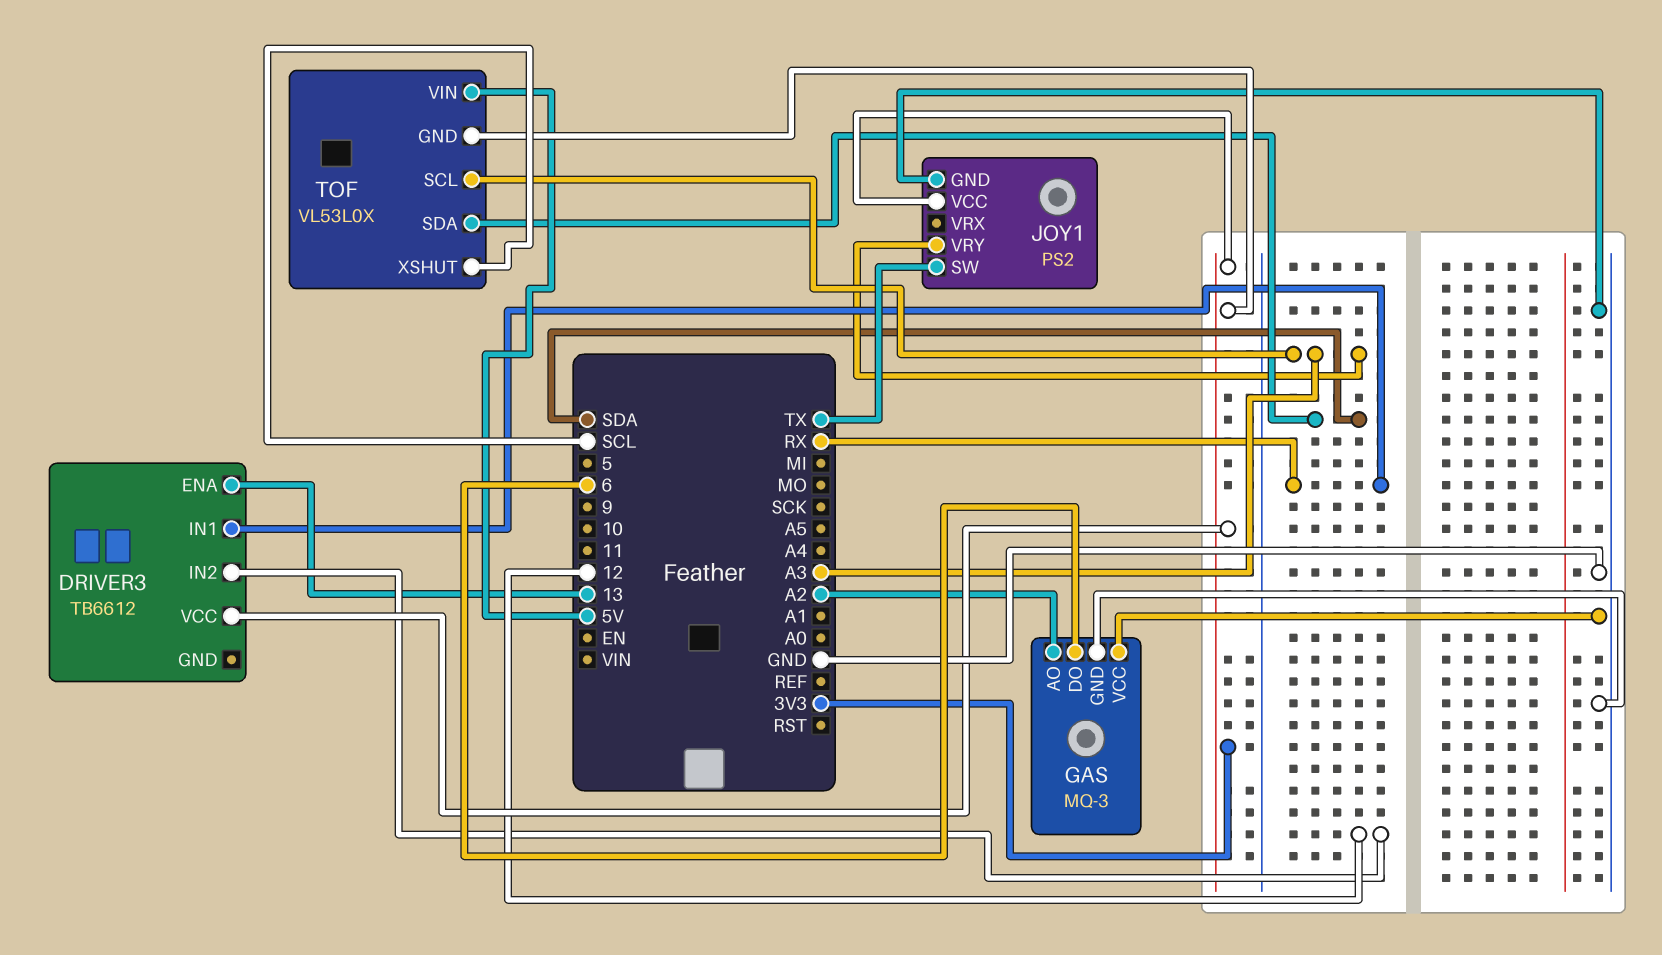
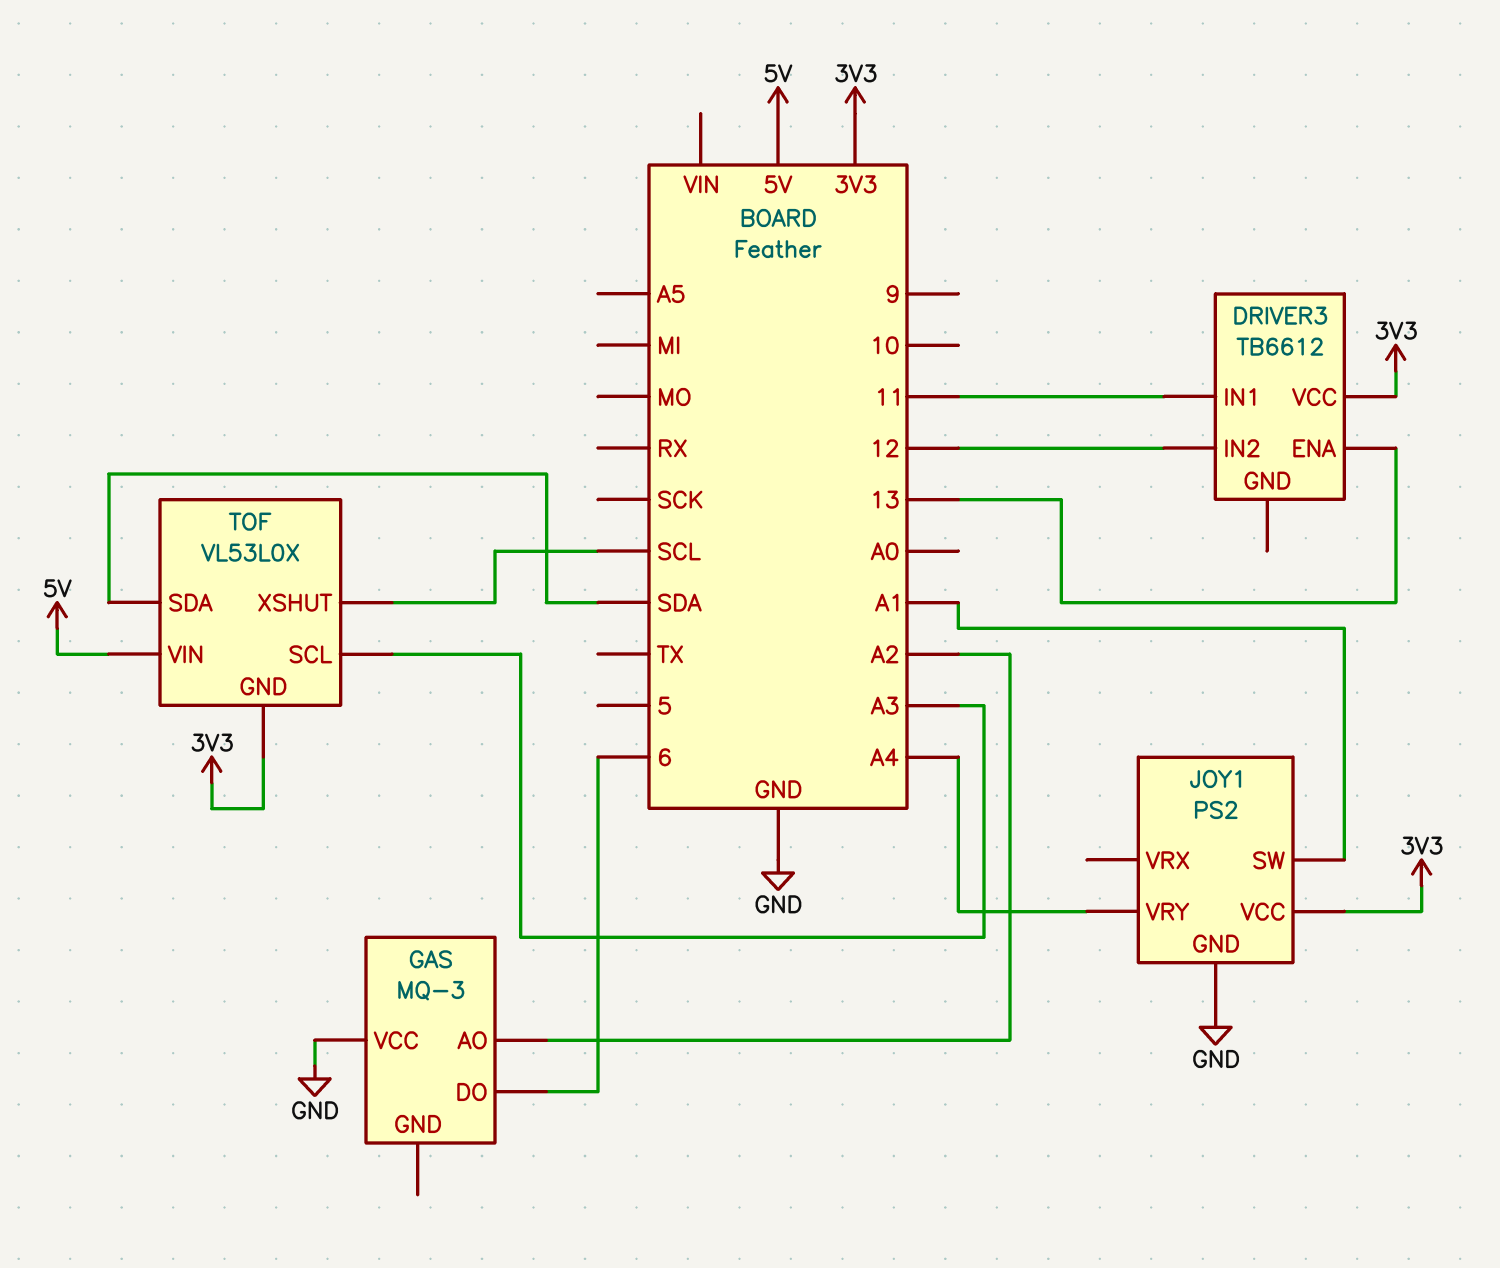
DRIVER3 pin IN1: RX -> 11
GAS pin GND: GND -> none
JOY1 pin SW: TX -> A1
JOY1 pin VRY: A3 -> A4

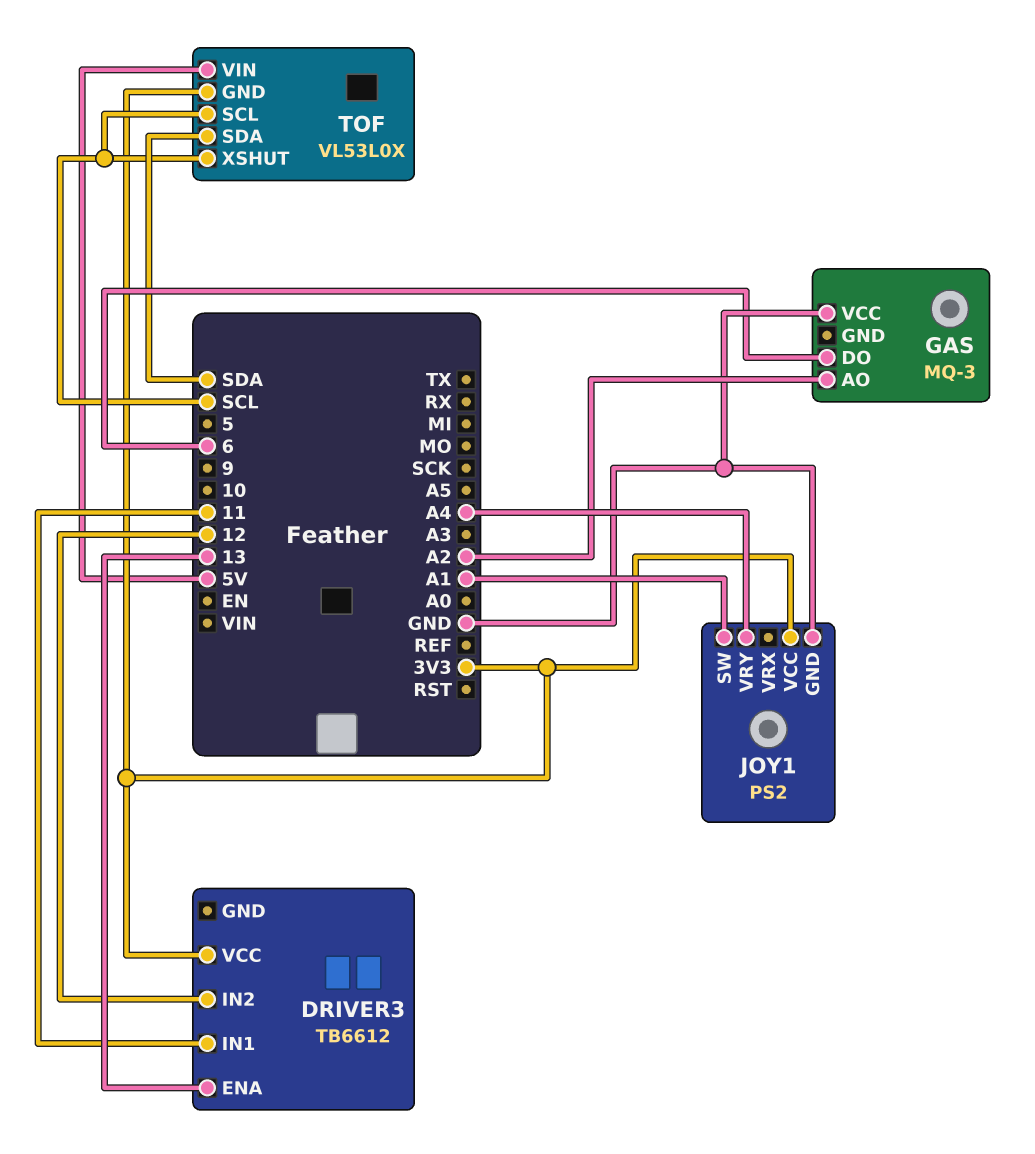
TOF pin SCL: A3 -> SCL

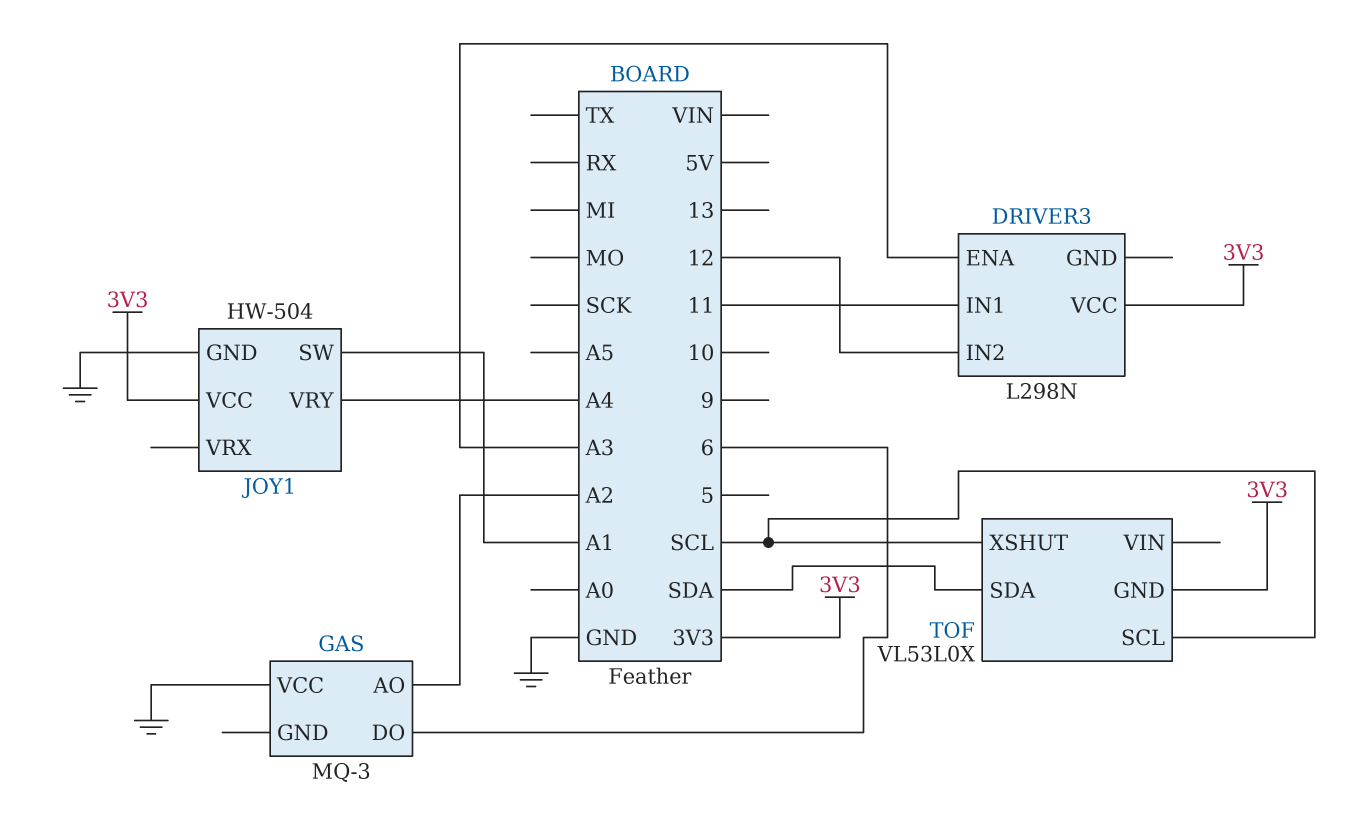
DRIVER3: TB6612 -> L298N
DRIVER3 pin ENA: 13 -> A3
JOY1: PS2 -> HW-504
TOF pin VIN: 5V -> none

